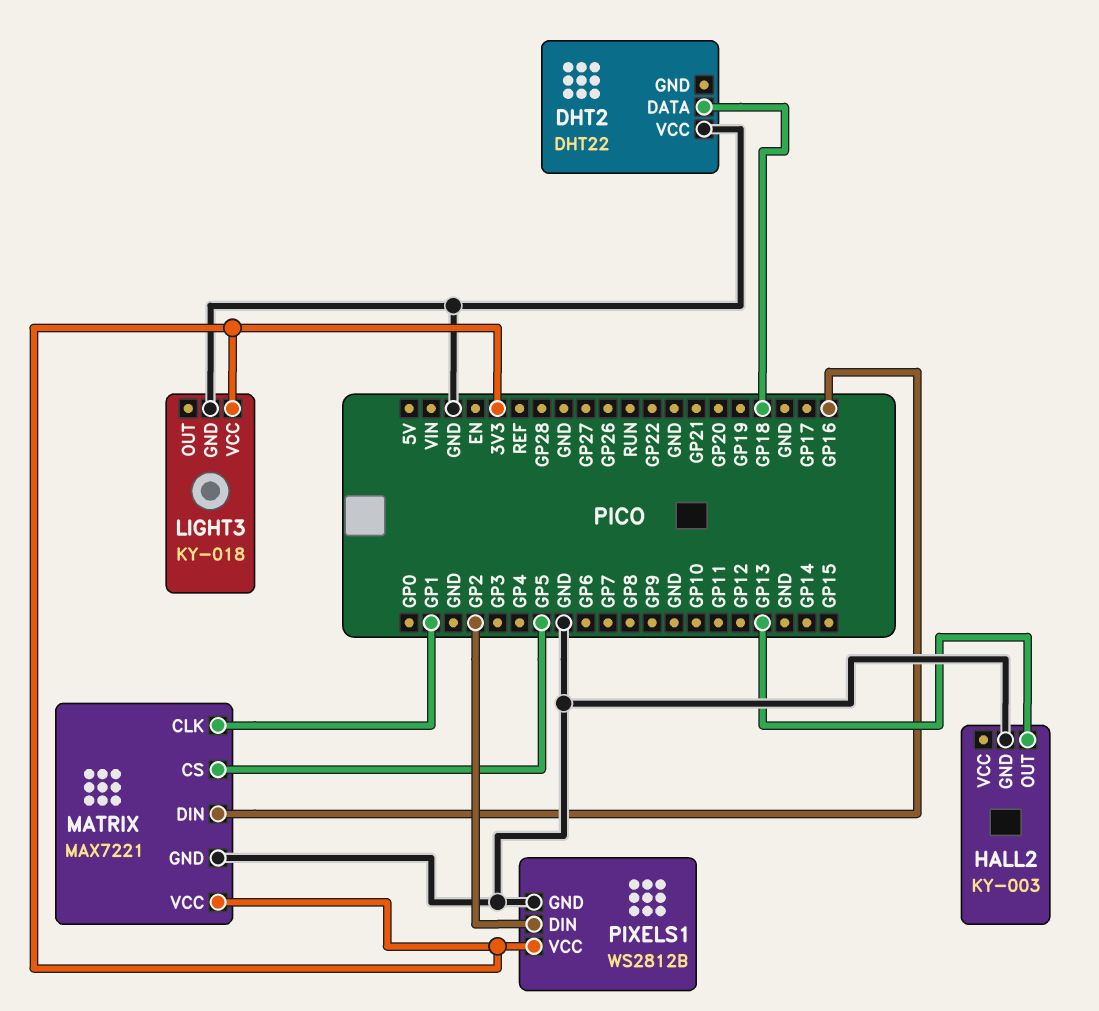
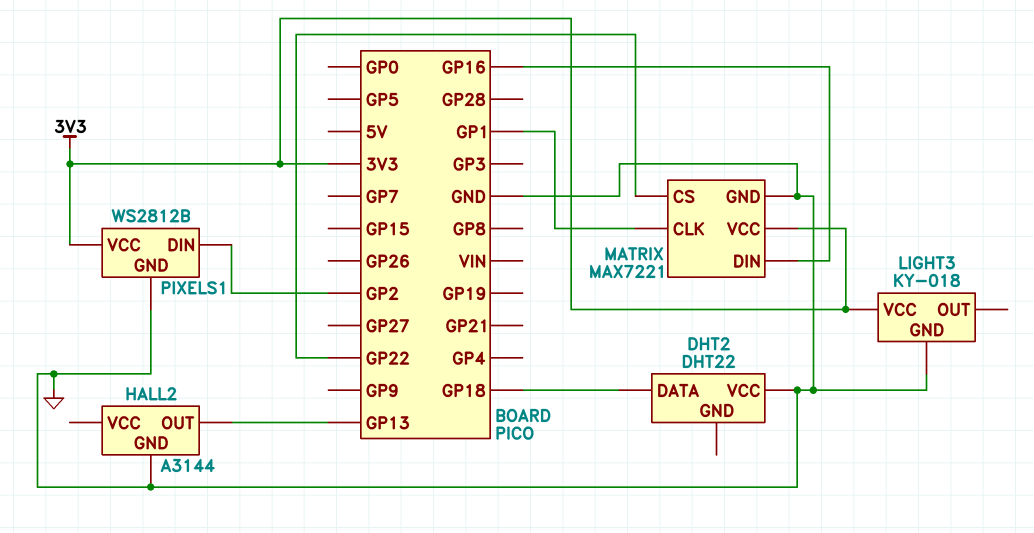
HALL2: KY-003 -> A3144
MATRIX pin CS: GP5 -> GP22

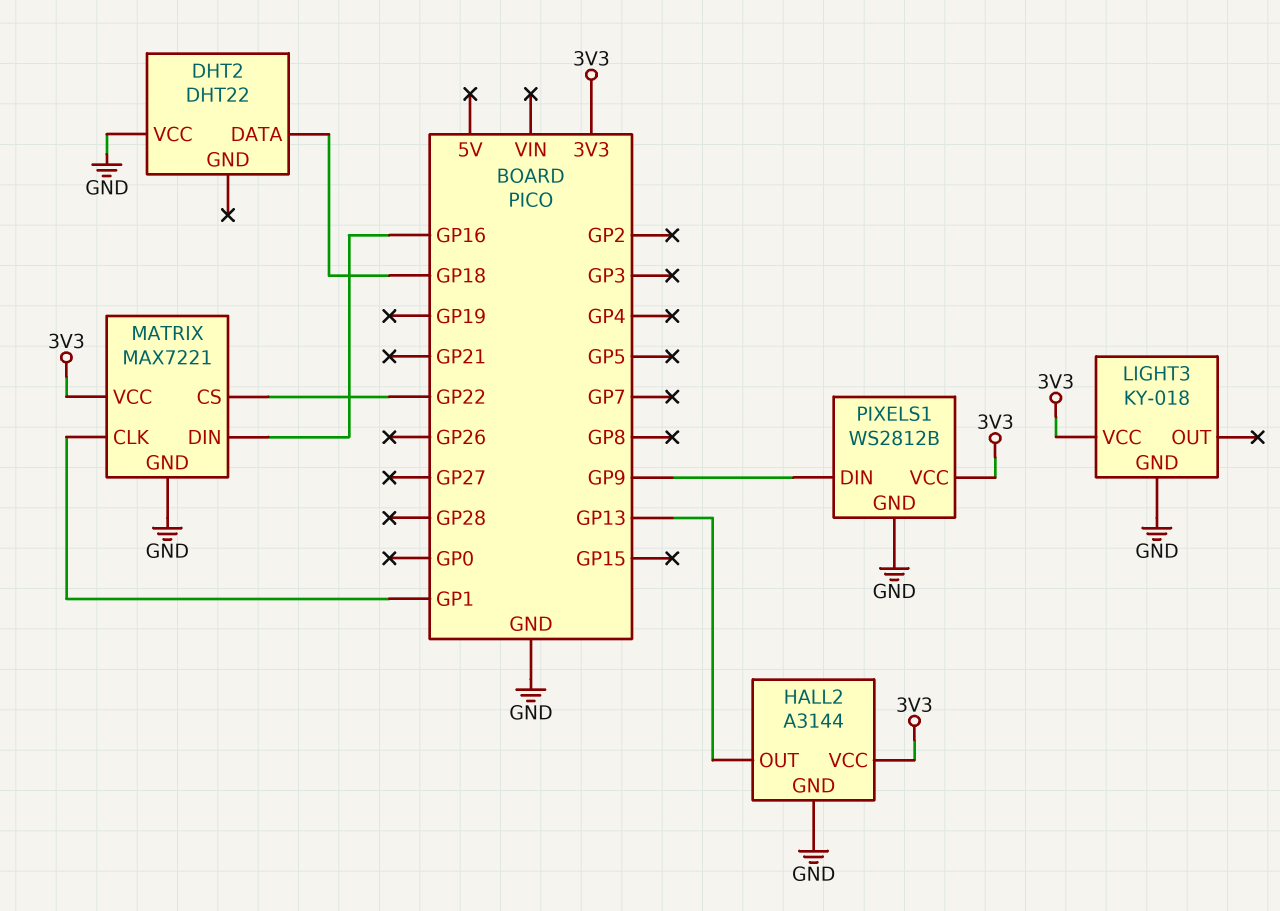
HALL2 pin VCC: none -> 3V3
PIXELS1 pin DIN: GP2 -> GP9

